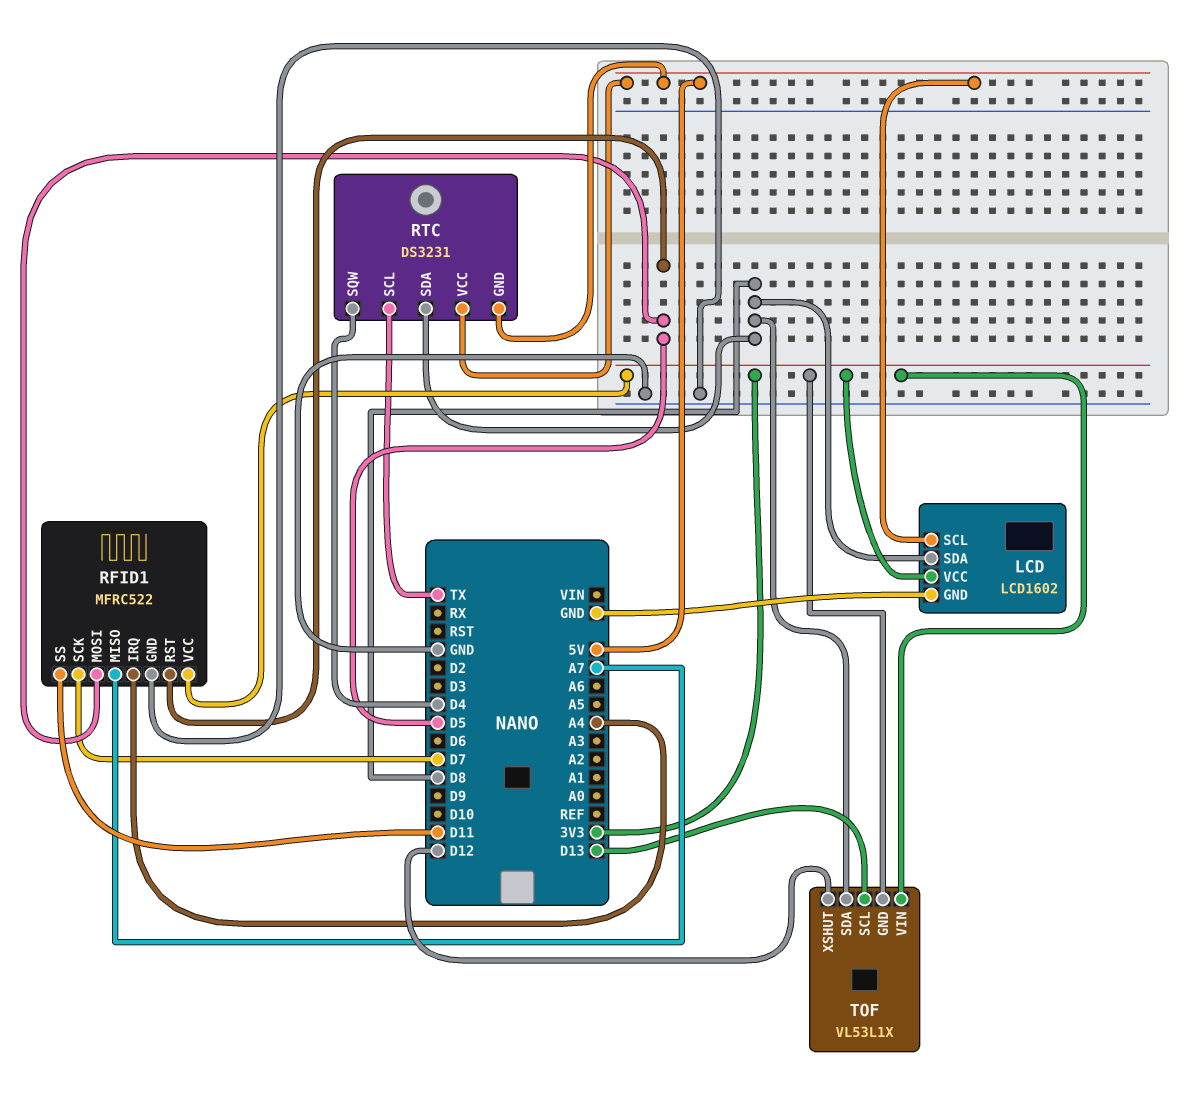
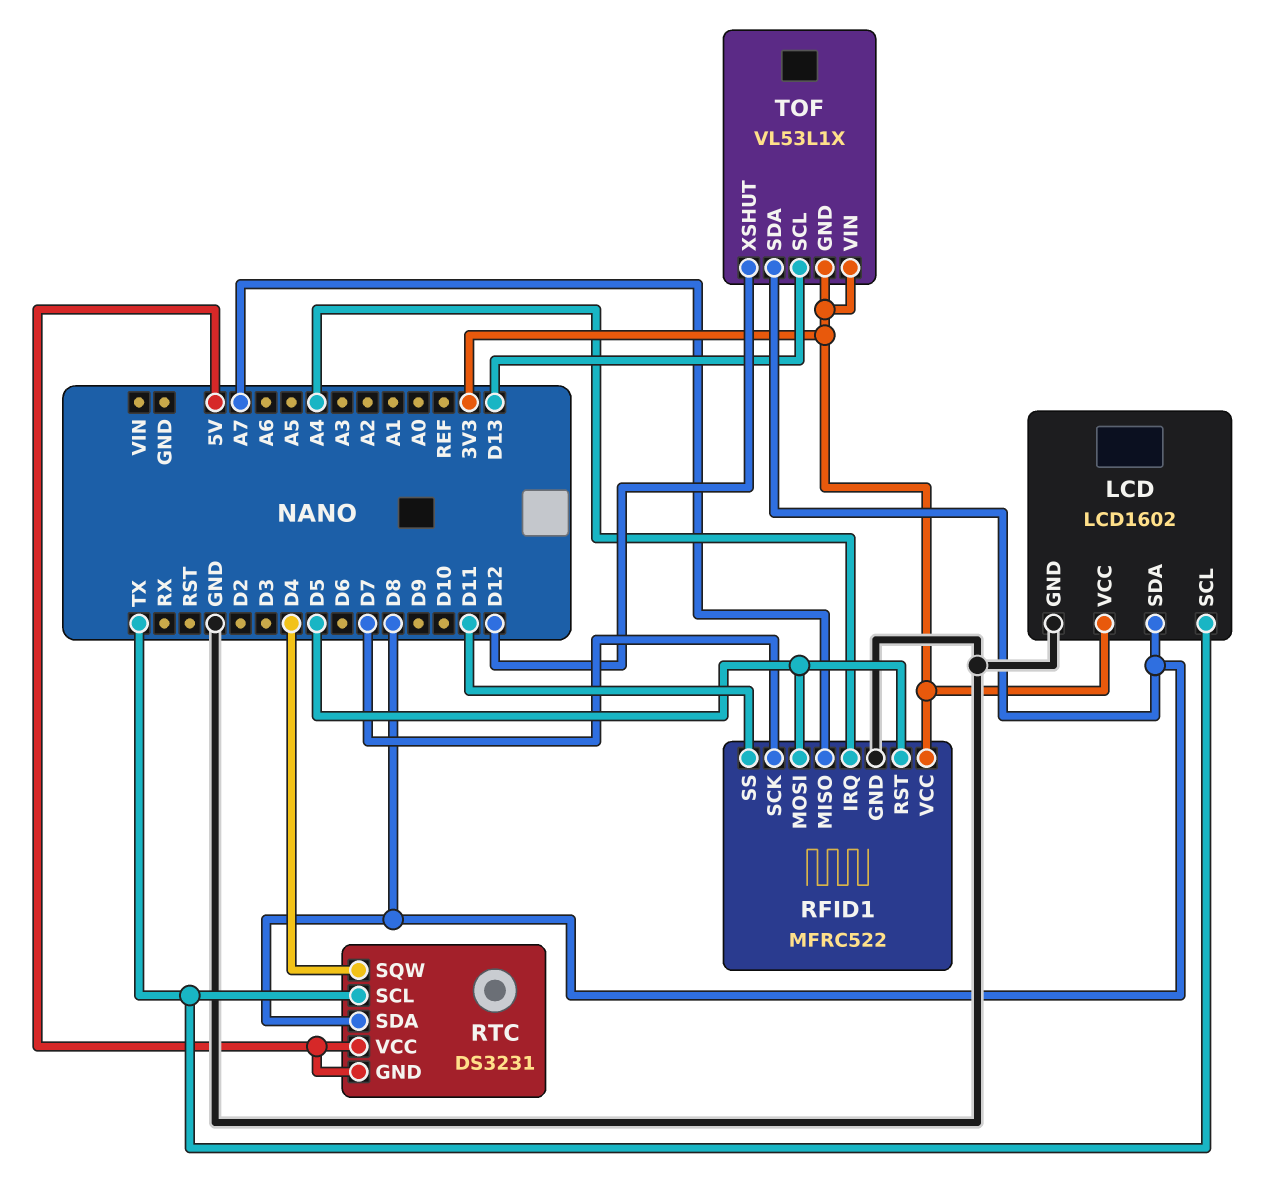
LCD pin SCL: 5V -> TX

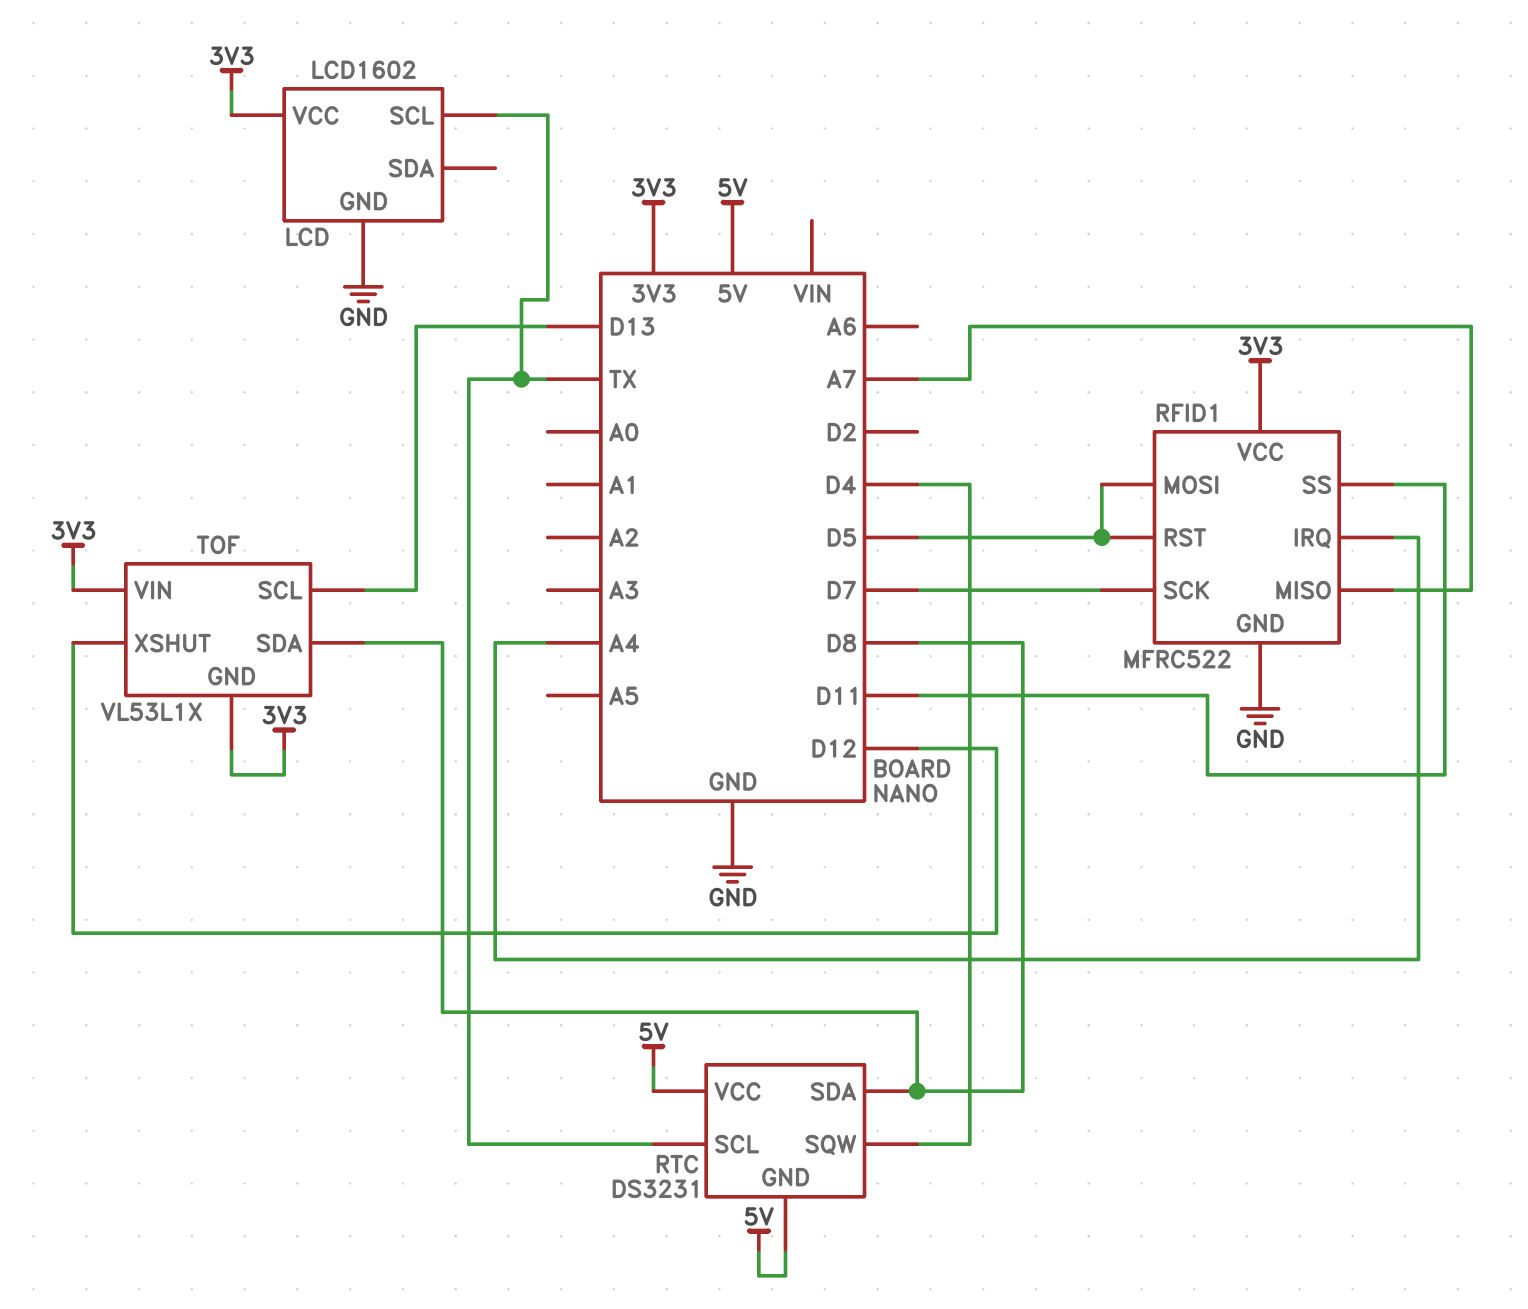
LCD pin SDA: D8 -> none

